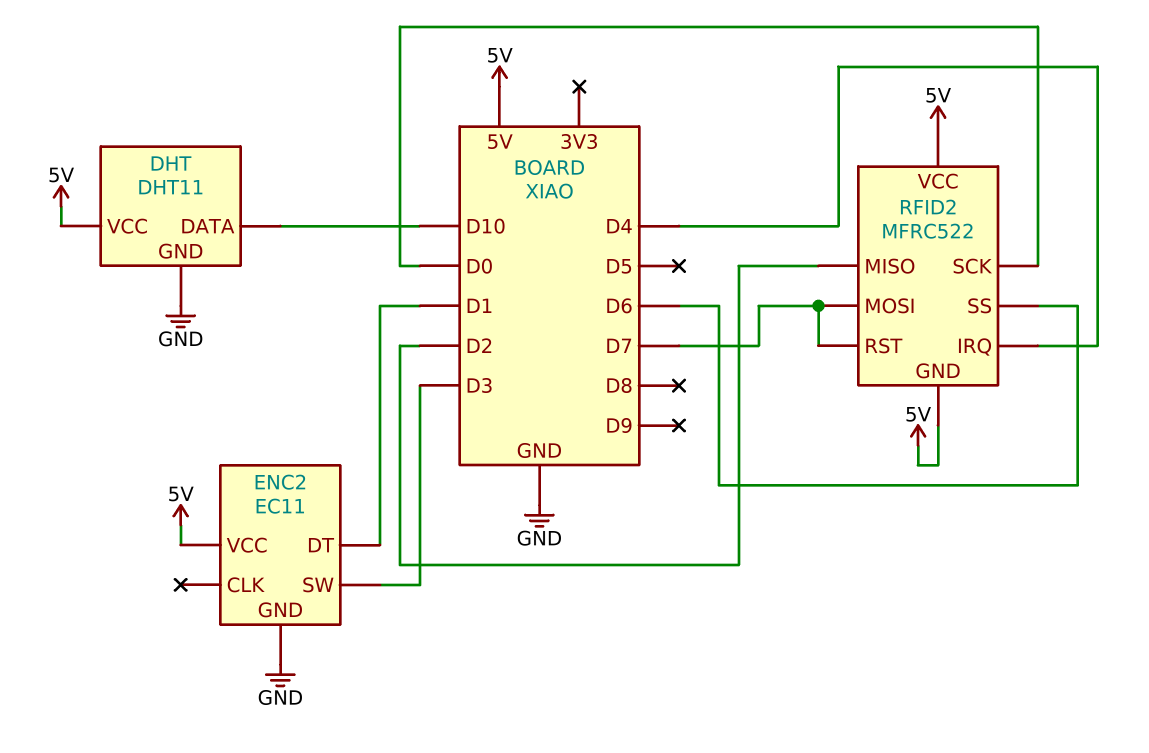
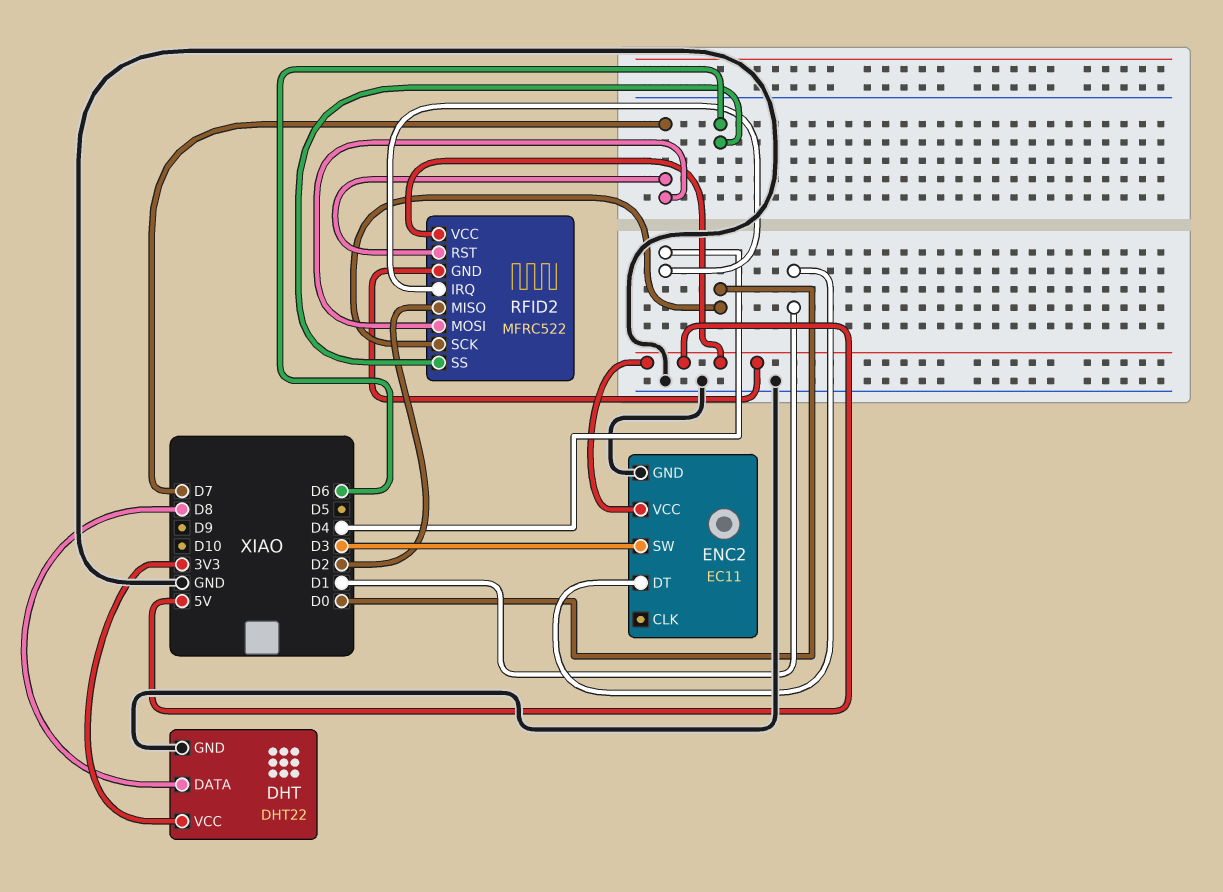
DHT: DHT11 -> DHT22
DHT pin DATA: D10 -> D8
DHT pin VCC: 5V -> 3V3

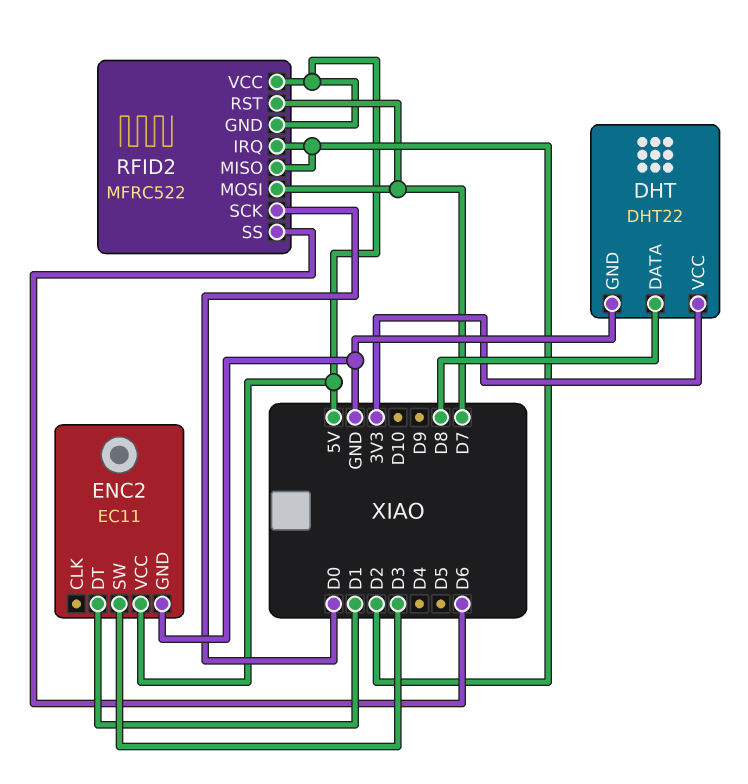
RFID2 pin IRQ: D4 -> D2

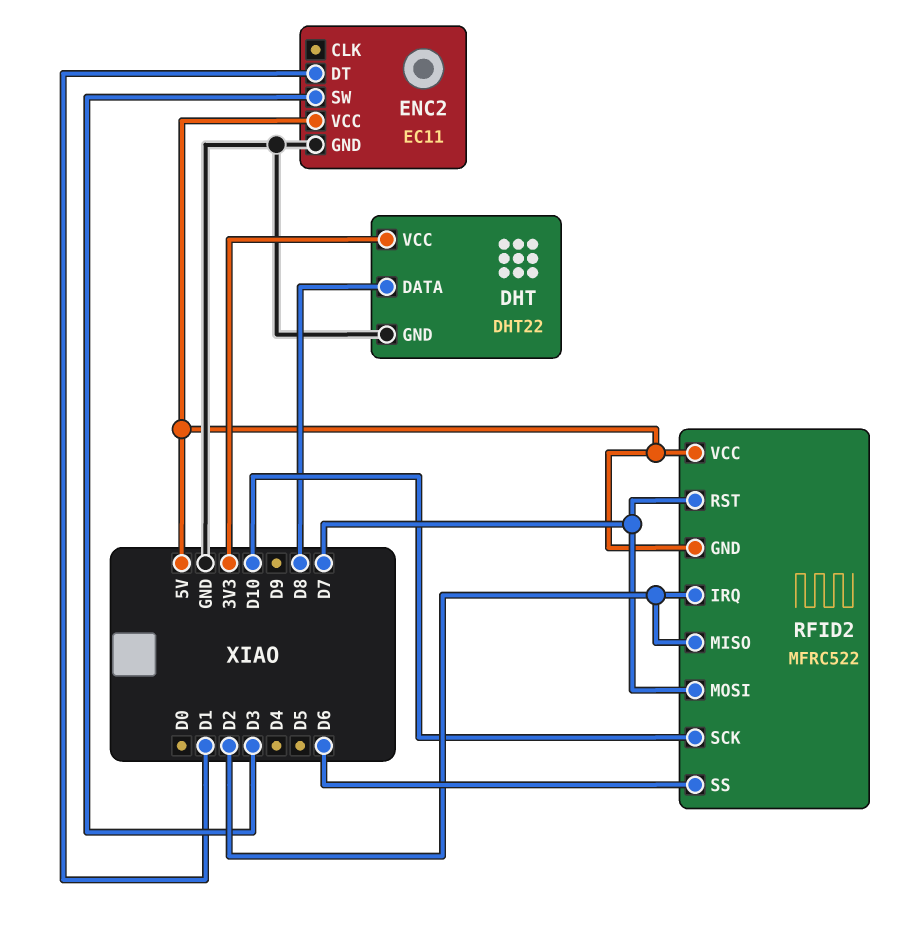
RFID2 pin SCK: D0 -> D10

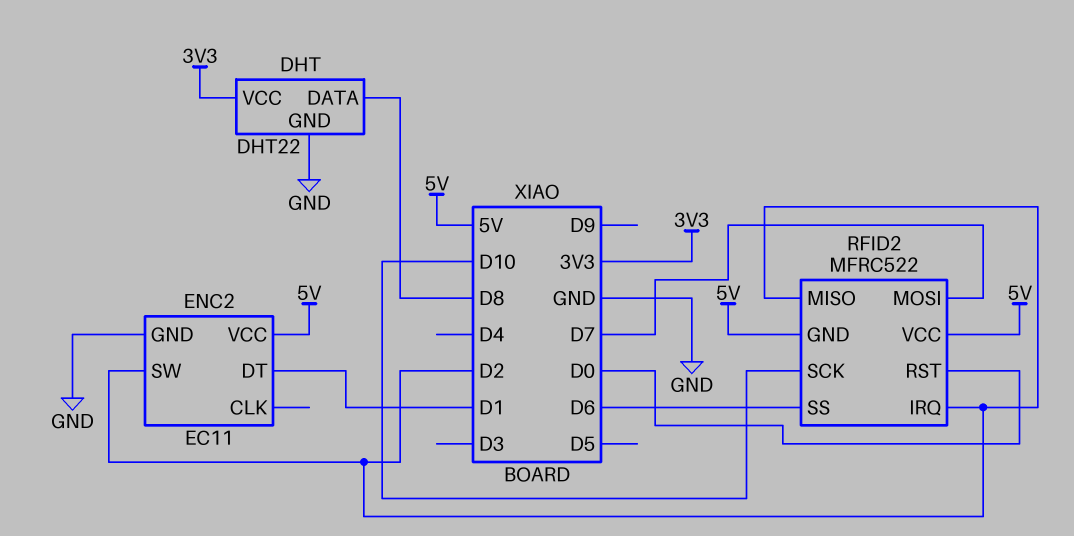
ENC2 pin SW: D3 -> D2
RFID2 pin RST: D7 -> D0

